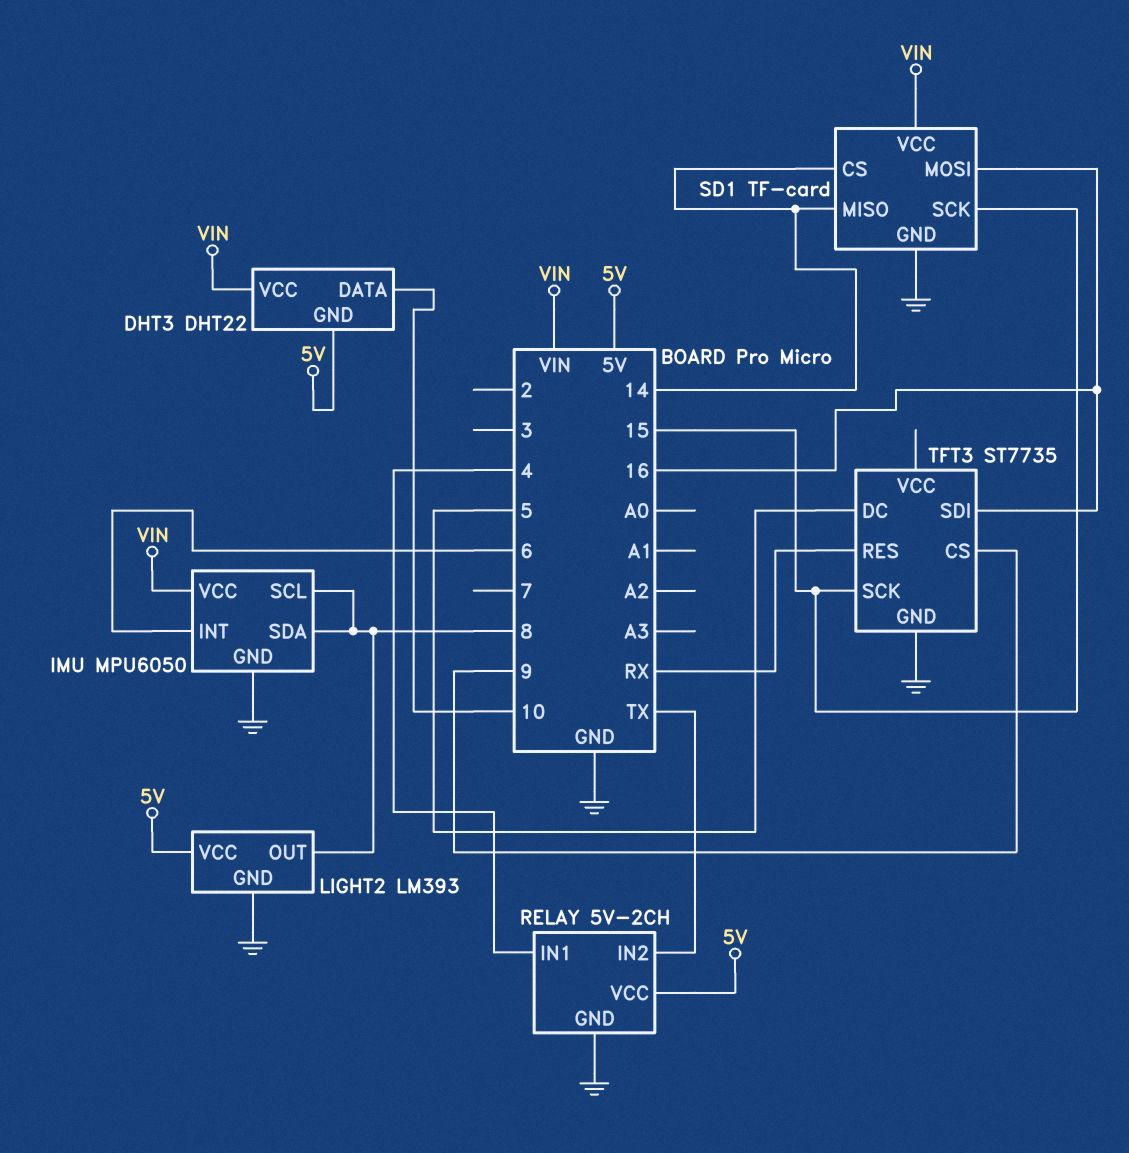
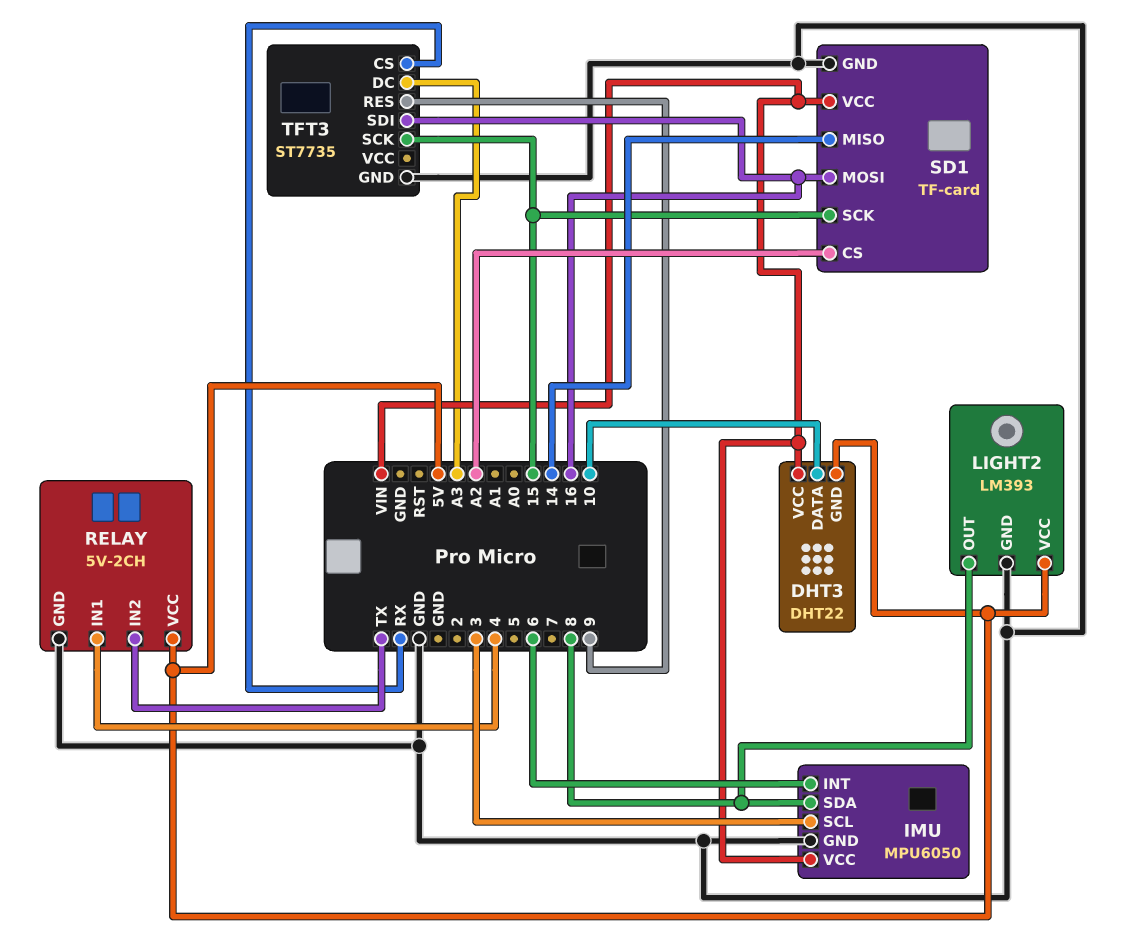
IMU pin SCL: 8 -> 3
SD1 pin CS: 14 -> A2
TFT3 pin CS: 9 -> RX
TFT3 pin DC: 5 -> A3
TFT3 pin RES: RX -> 9

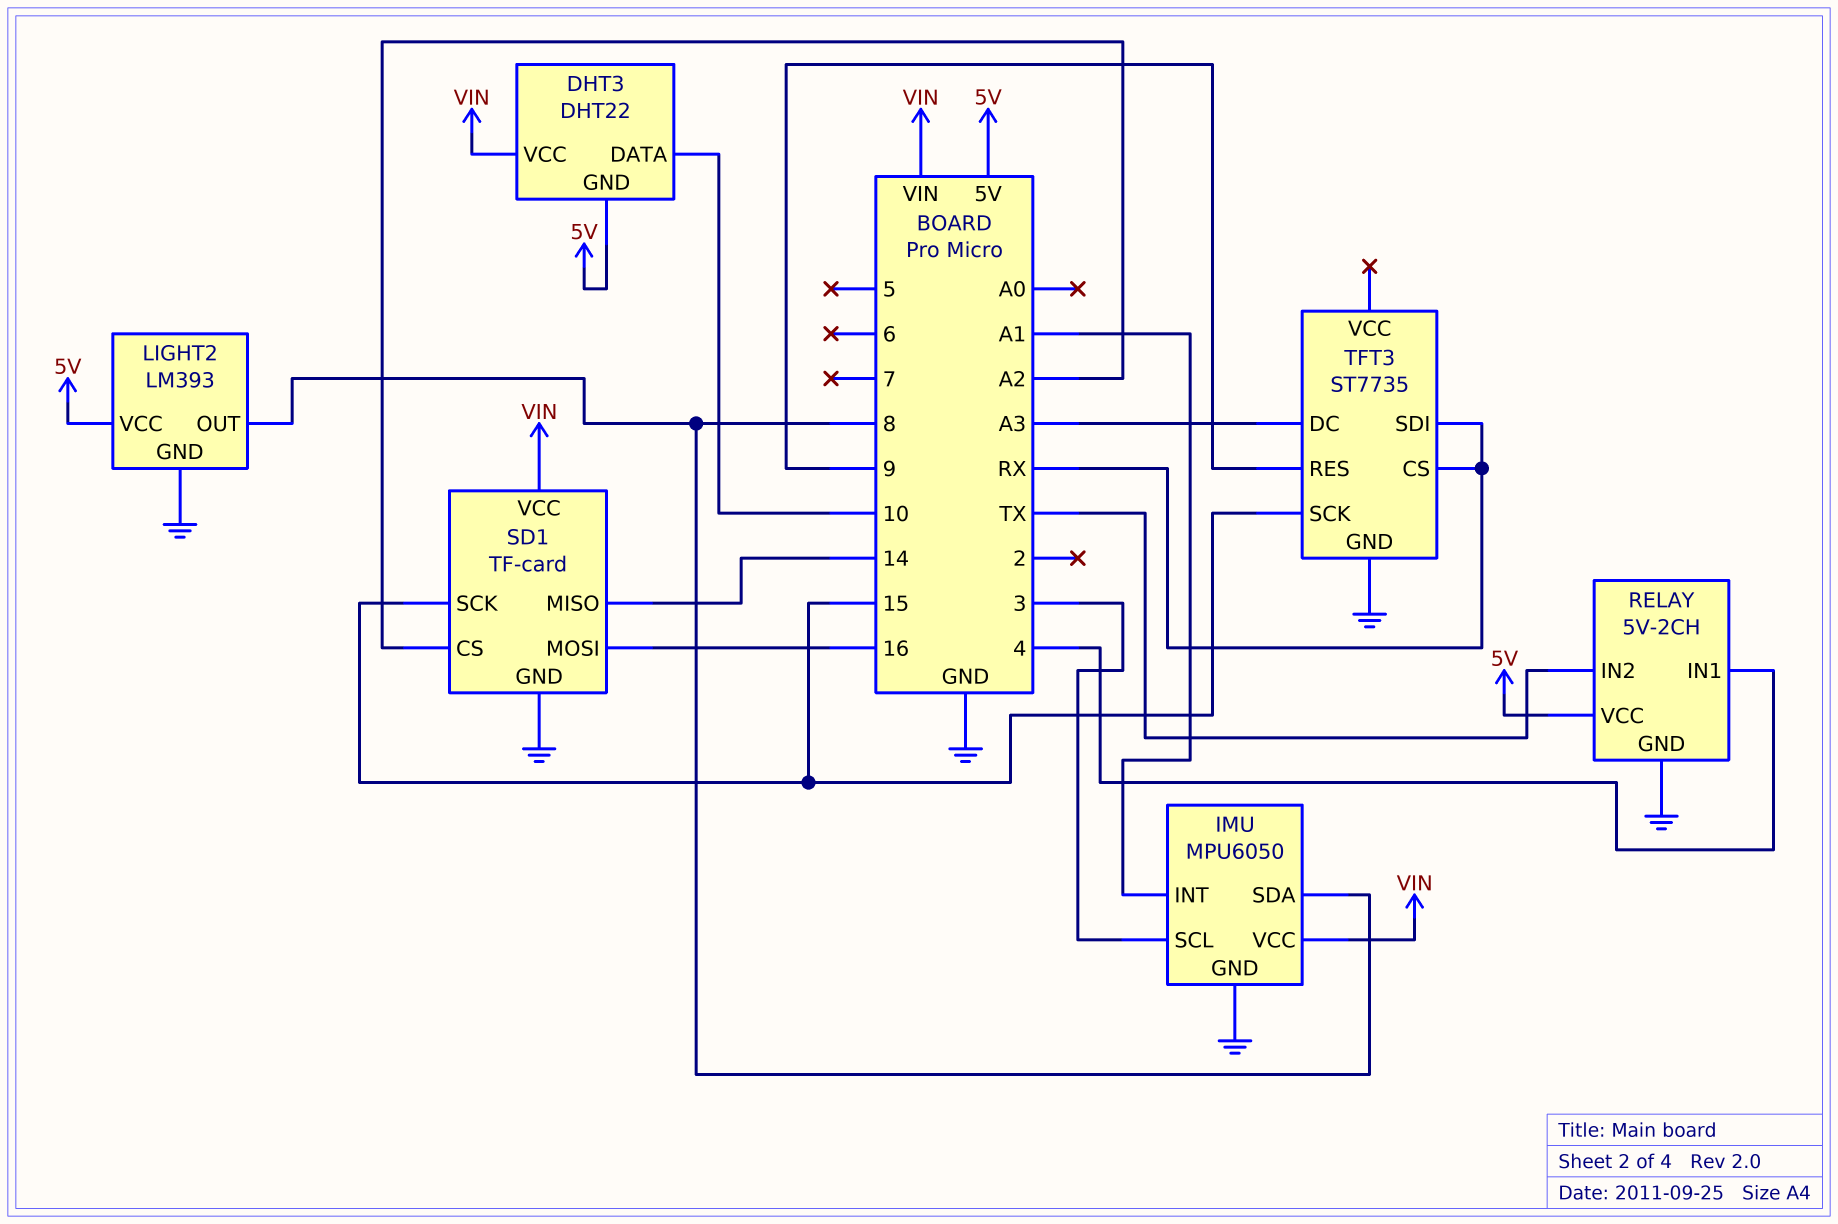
IMU pin INT: 6 -> A1
TFT3 pin SDI: 16 -> RX

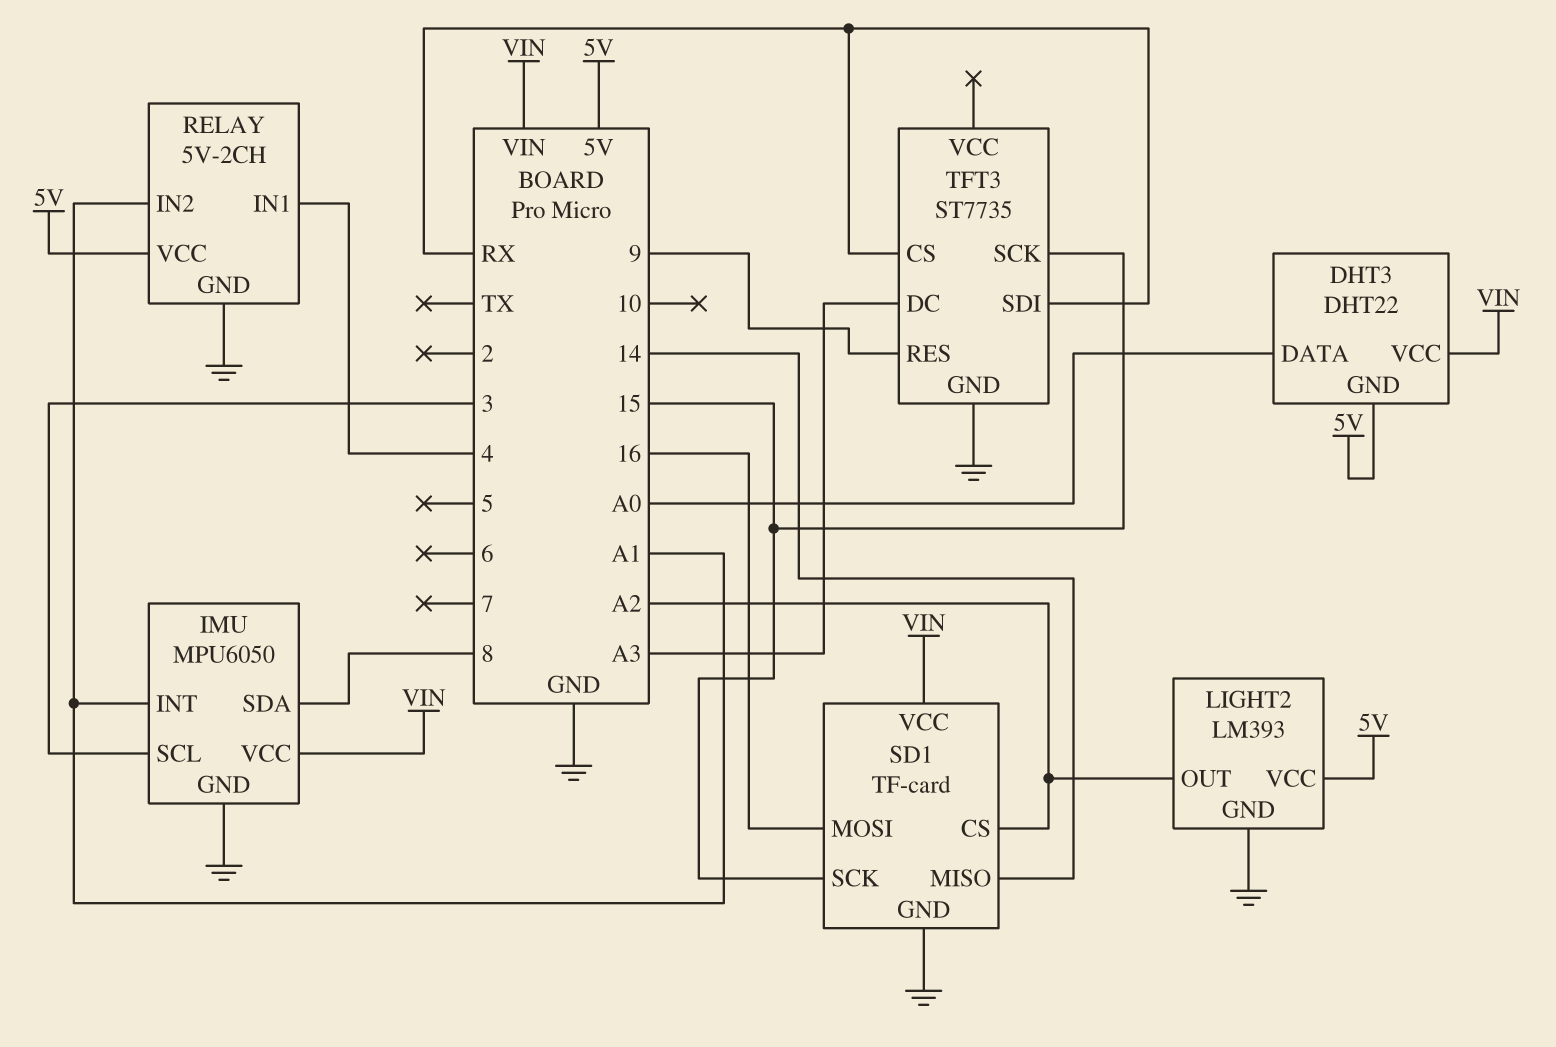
DHT3 pin DATA: 10 -> A0
LIGHT2 pin OUT: 8 -> A2
RELAY pin IN2: TX -> A1

